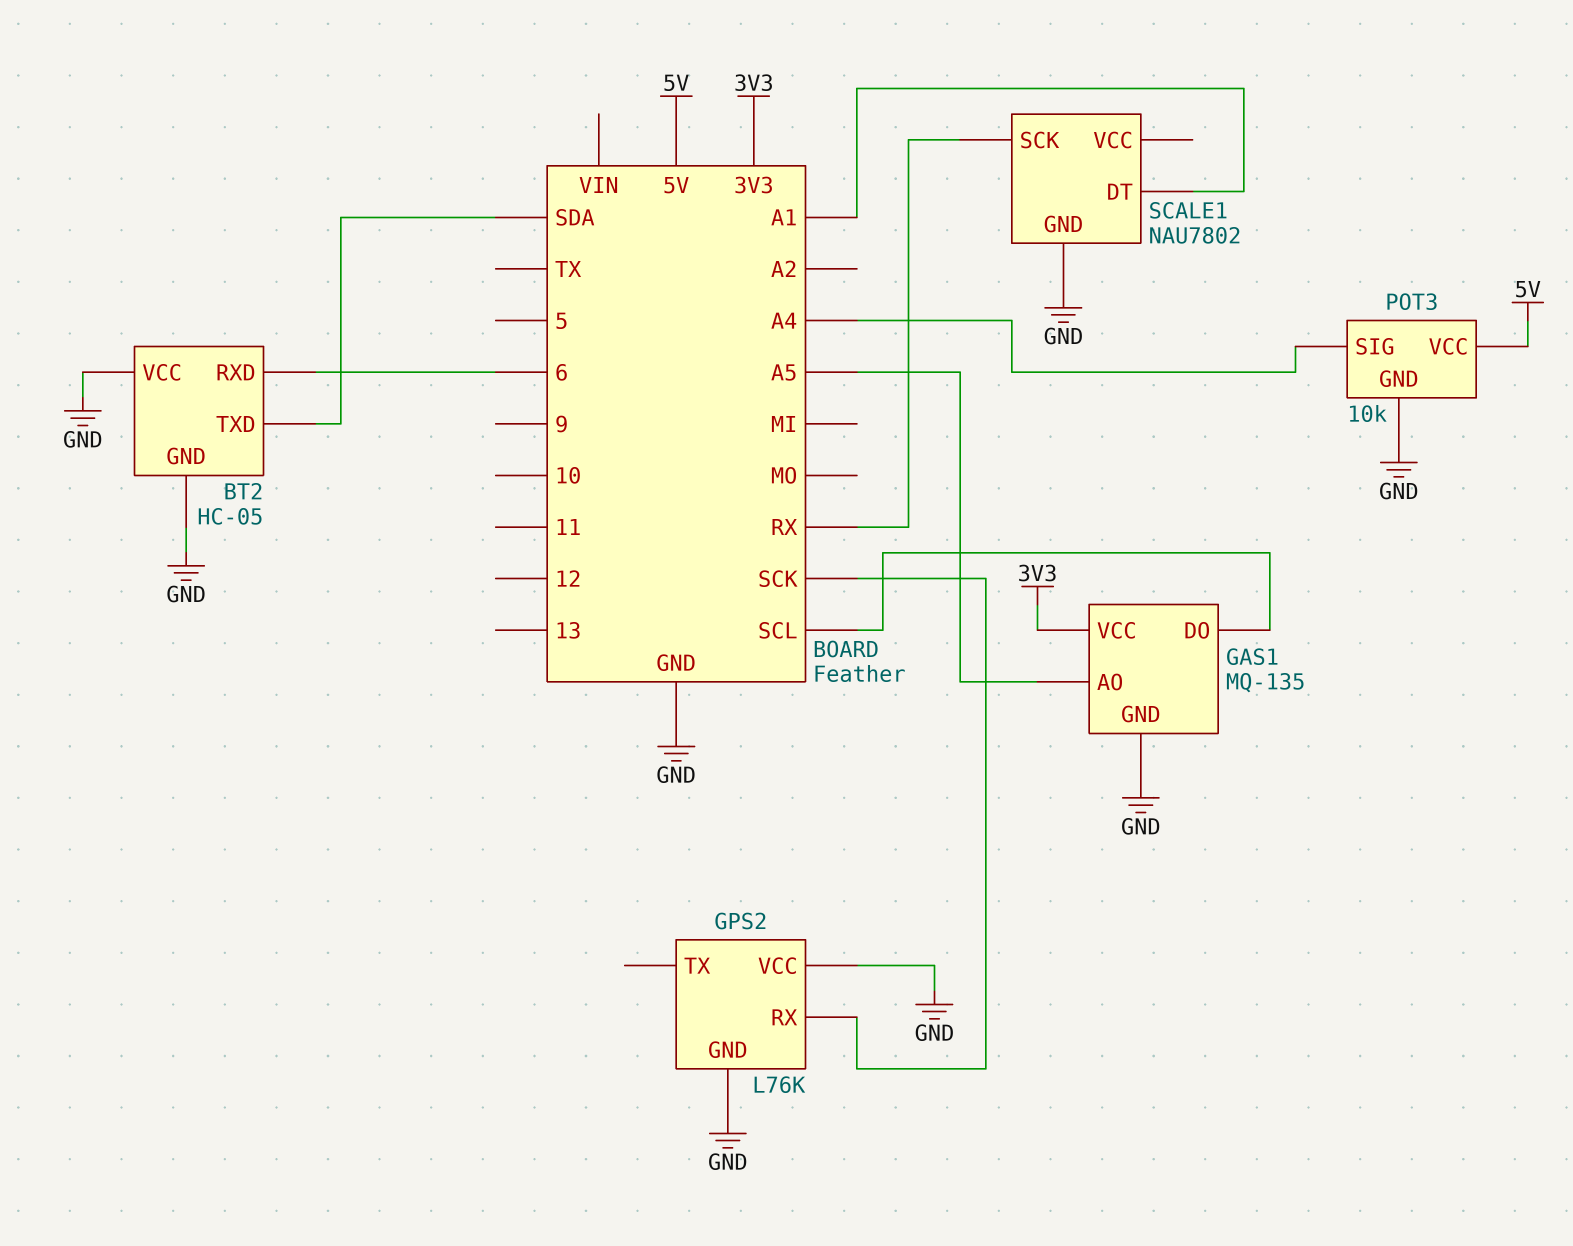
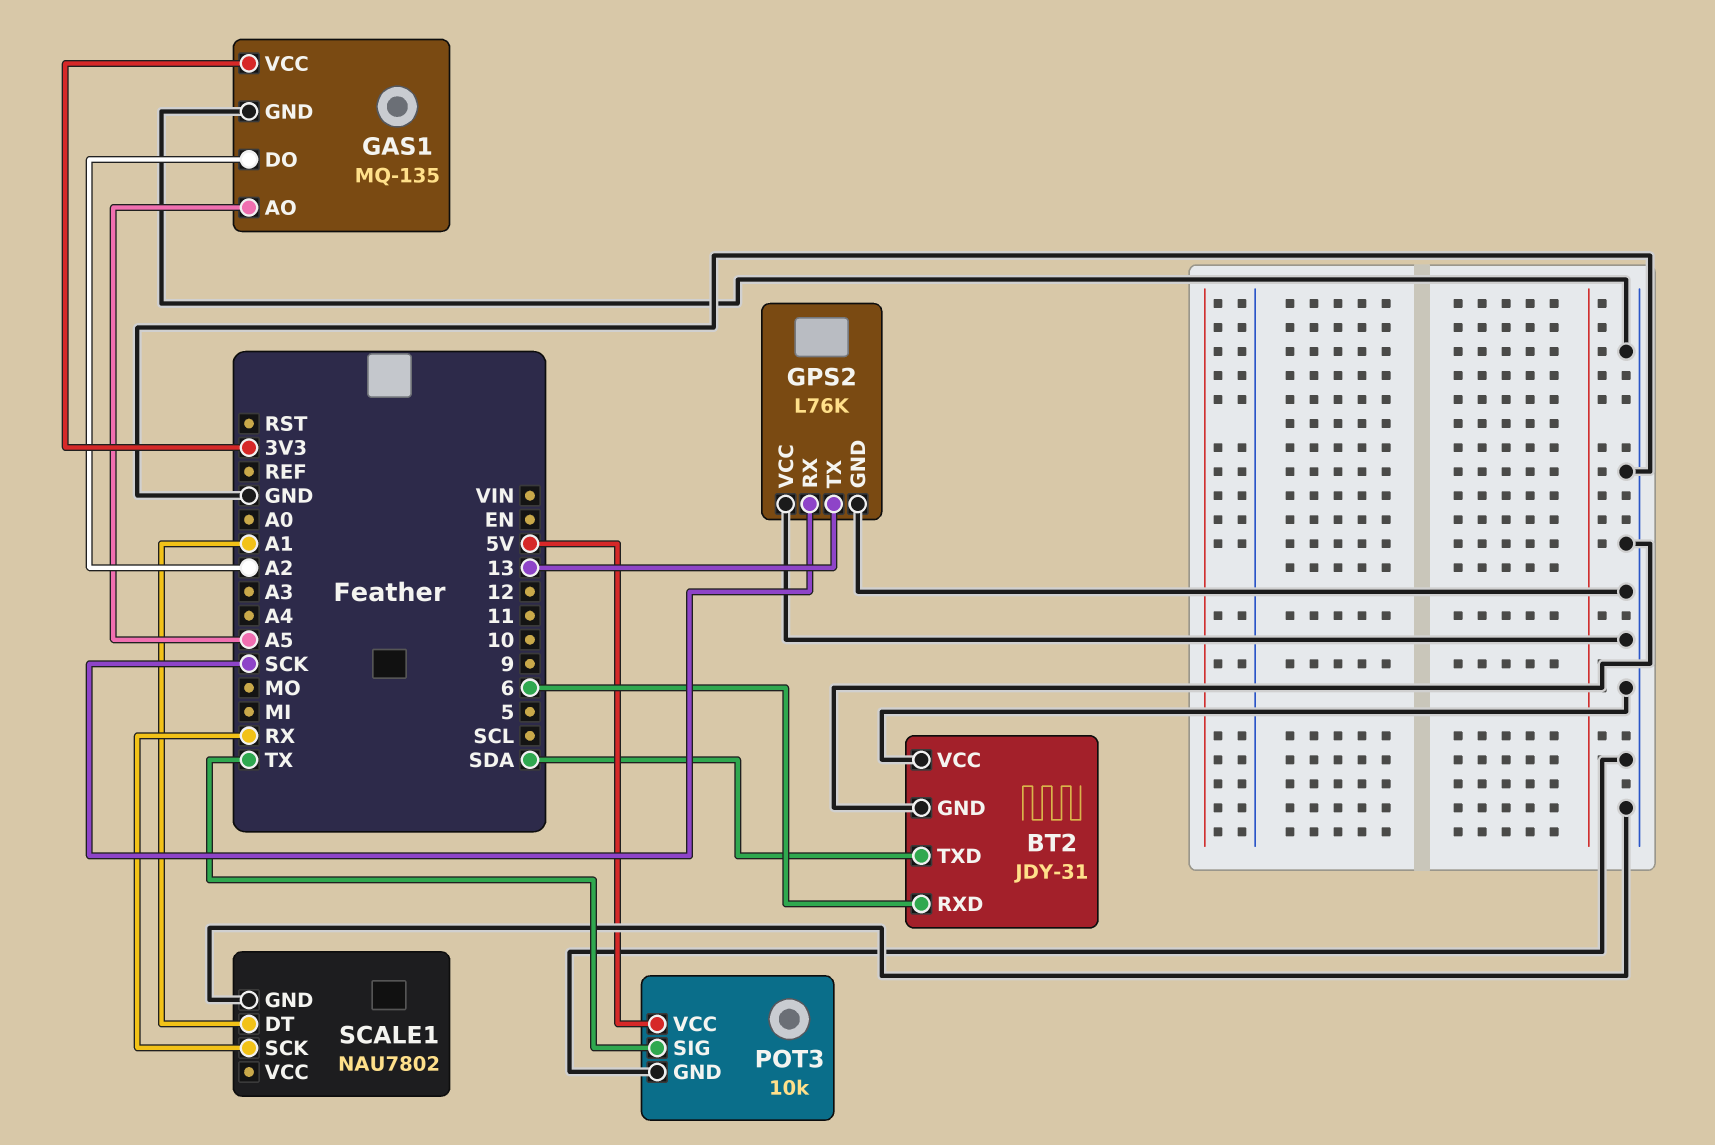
BT2: HC-05 -> JDY-31
GAS1 pin DO: SCL -> A2
GPS2 pin TX: none -> 13
POT3 pin SIG: A4 -> TX

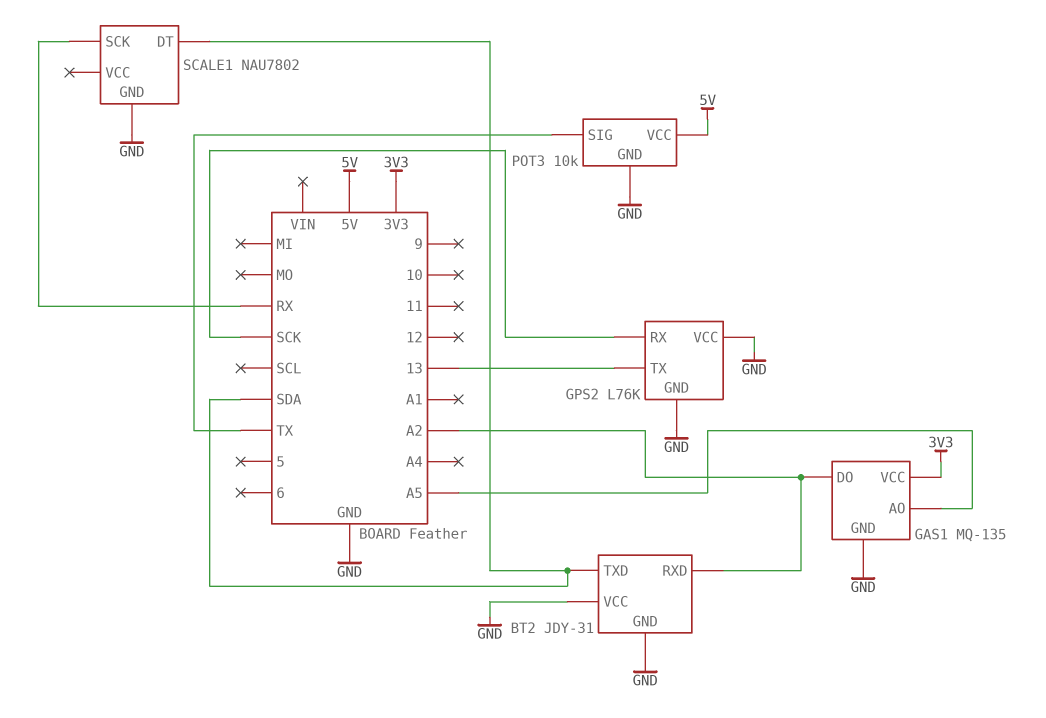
BT2 pin RXD: 6 -> A2
SCALE1 pin DT: A1 -> SDA

